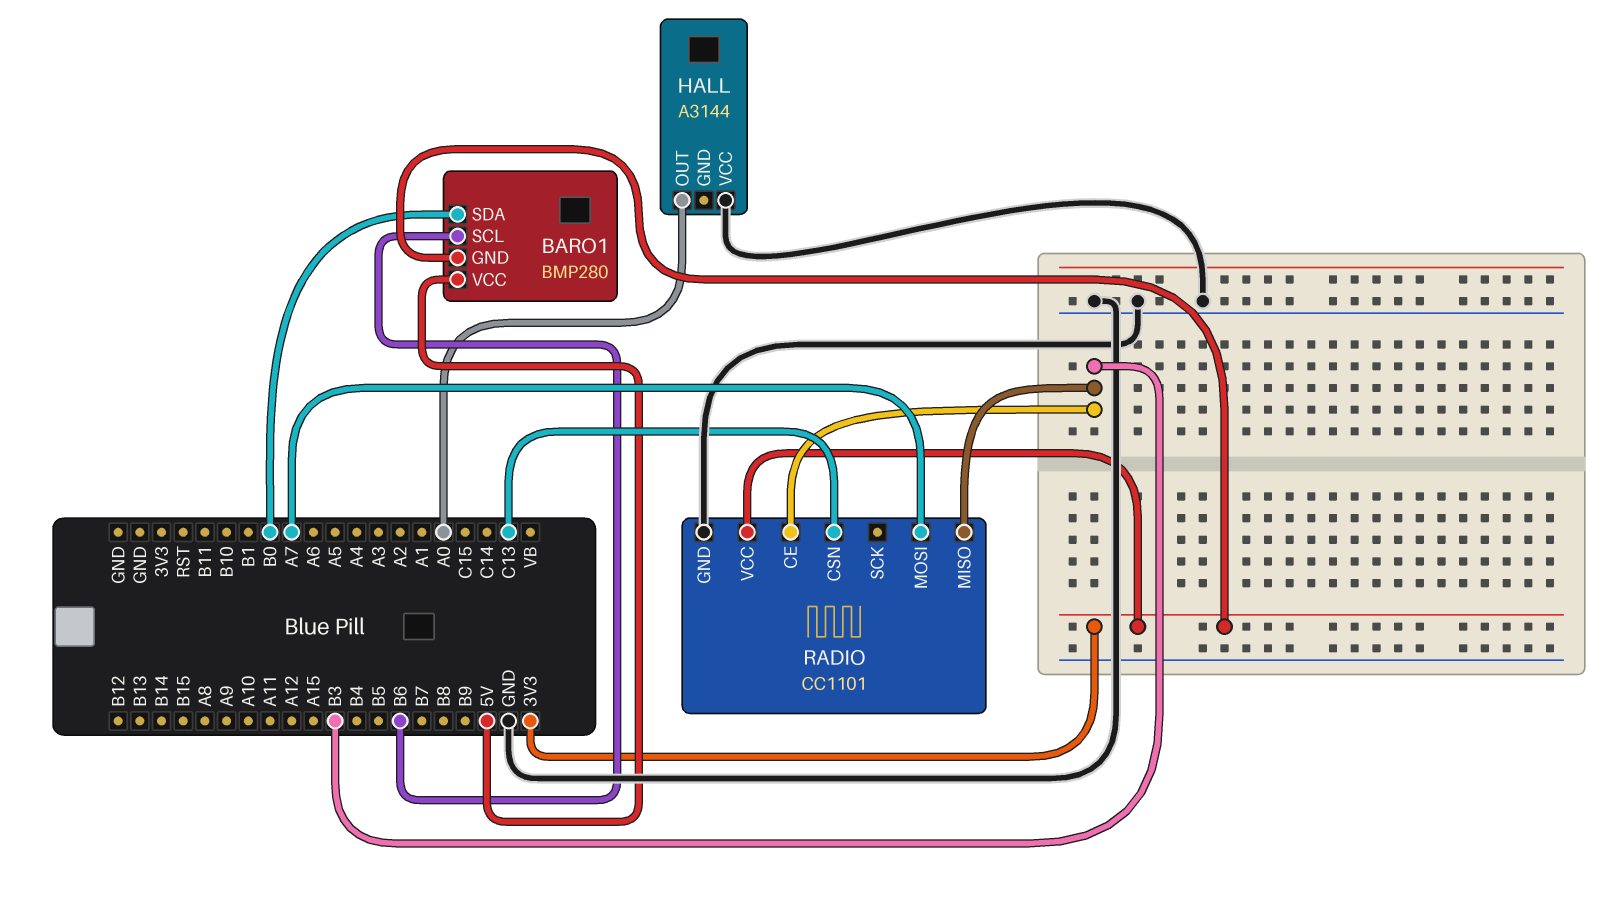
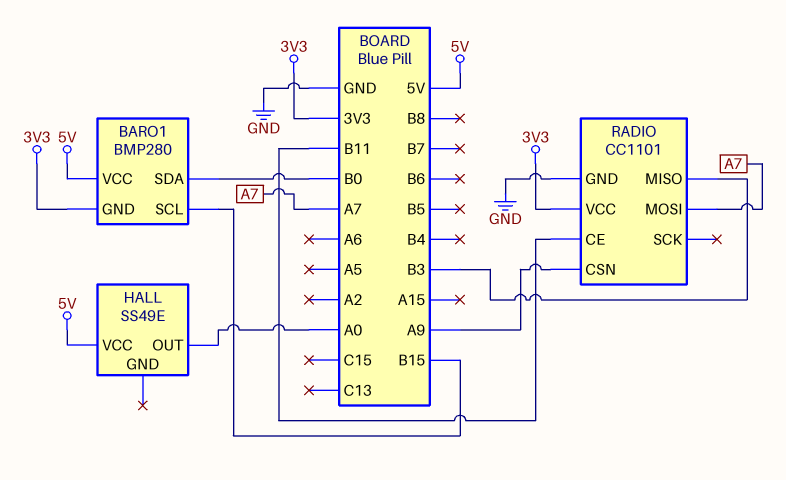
BARO1 pin SCL: B6 -> B15
HALL: A3144 -> SS49E
HALL pin VCC: GND -> 5V
RADIO pin CE: B3 -> B11
RADIO pin CSN: C13 -> A9

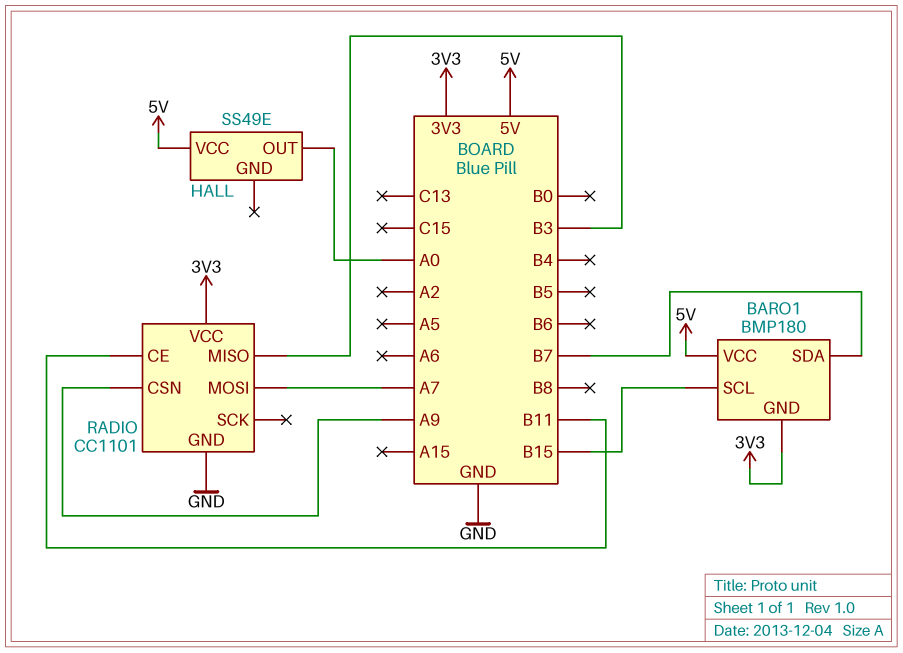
BARO1: BMP280 -> BMP180
BARO1 pin SDA: B0 -> B7

